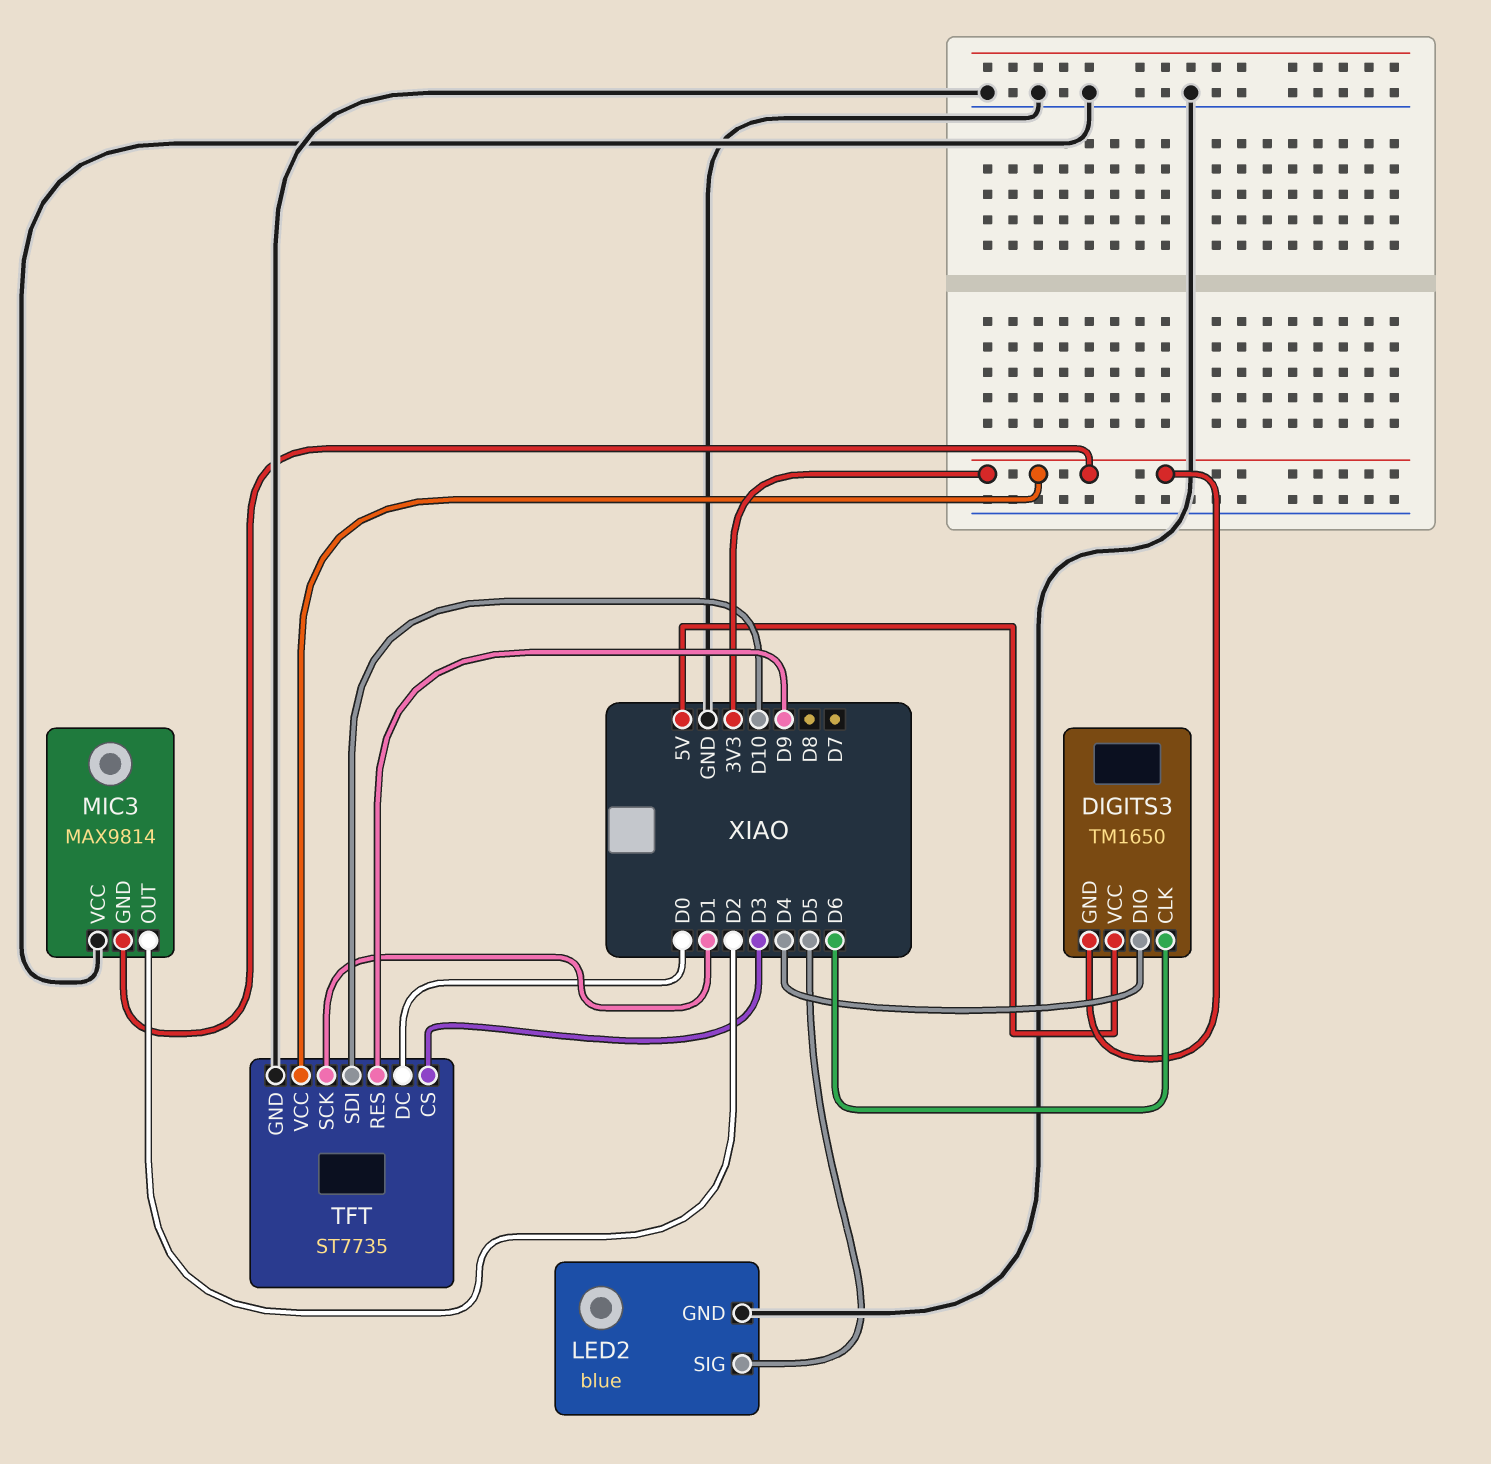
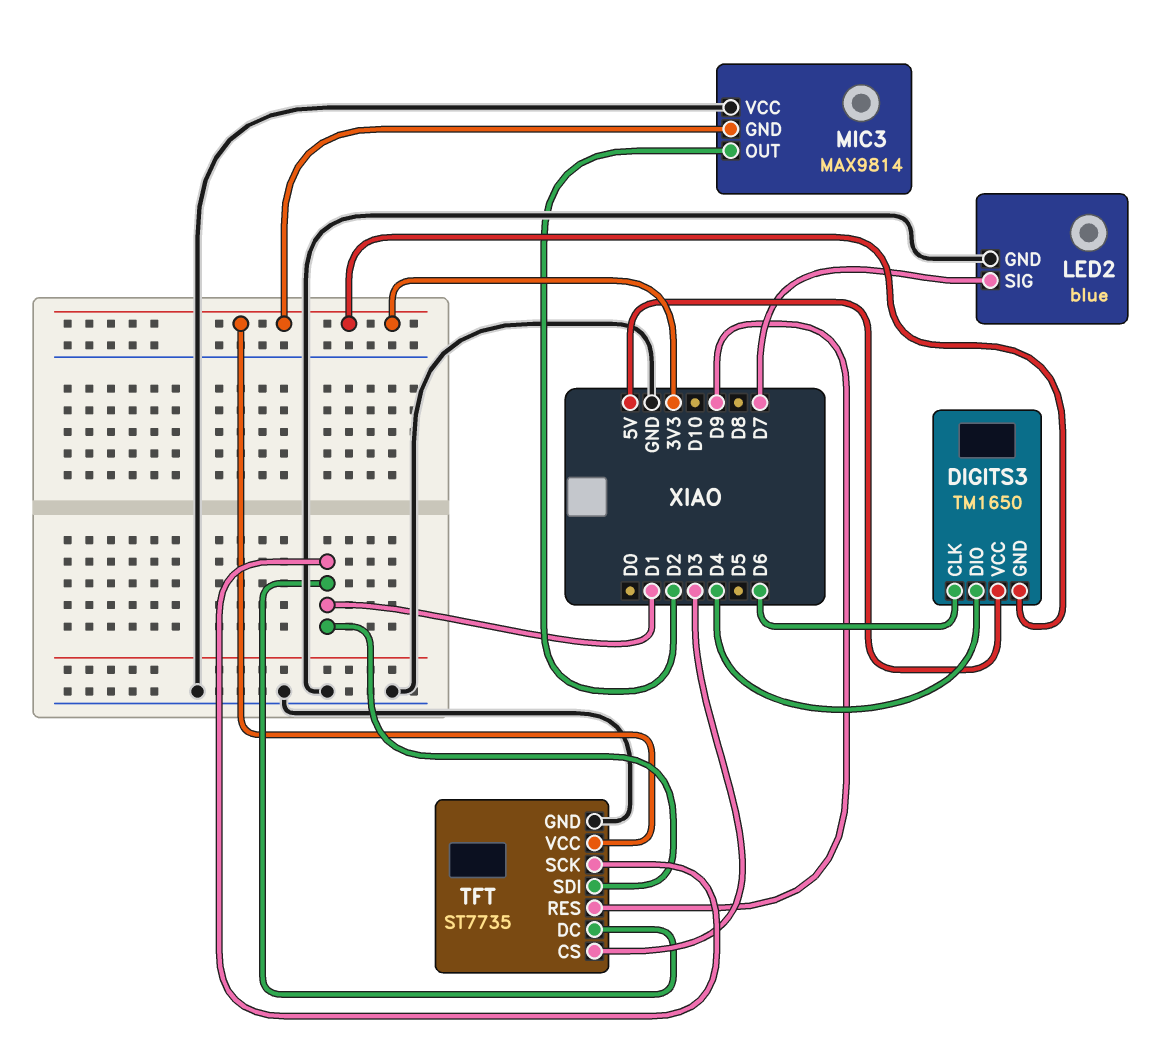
LED2 pin SIG: D5 -> D7
TFT pin DC: D0 -> D1
TFT pin SDI: D10 -> D1

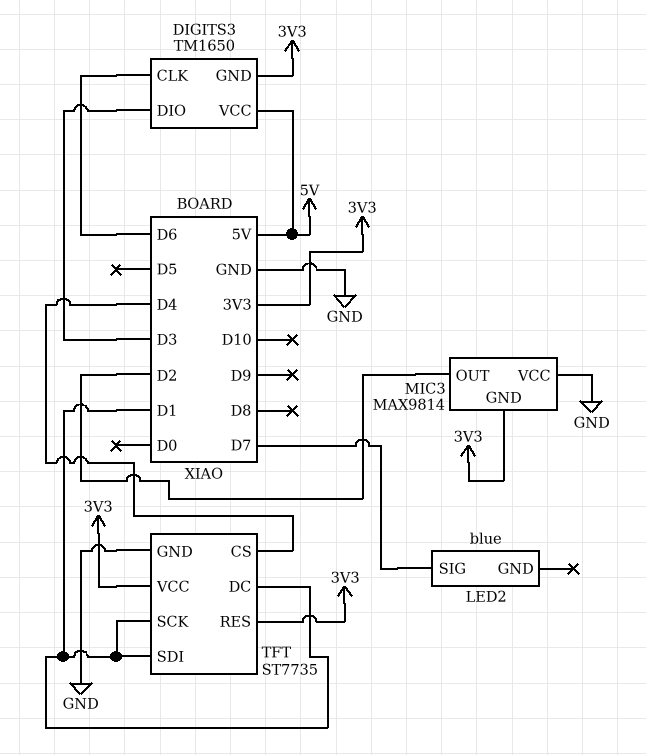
DIGITS3 pin DIO: D4 -> D3
LED2 pin GND: GND -> none
TFT pin CS: D3 -> D4
TFT pin RES: D9 -> 3V3

